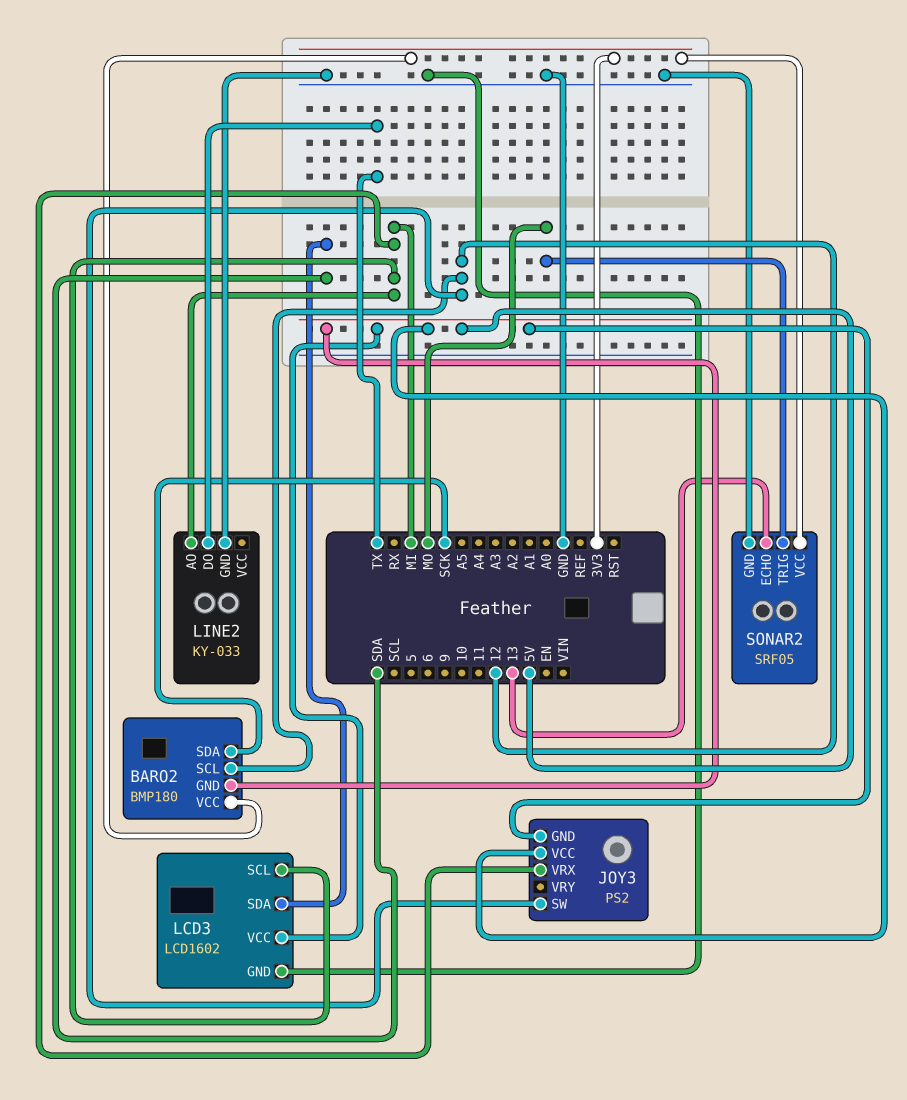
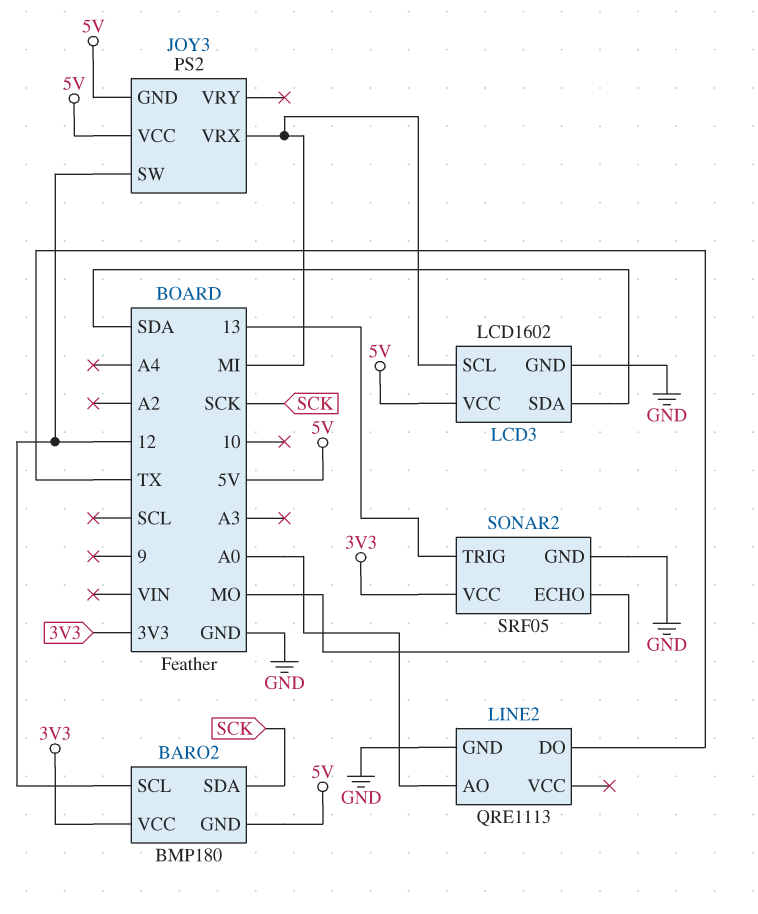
LINE2: KY-033 -> QRE1113
LINE2 pin AO: MI -> A0
SONAR2 pin ECHO: 13 -> MO
SONAR2 pin TRIG: MO -> 13

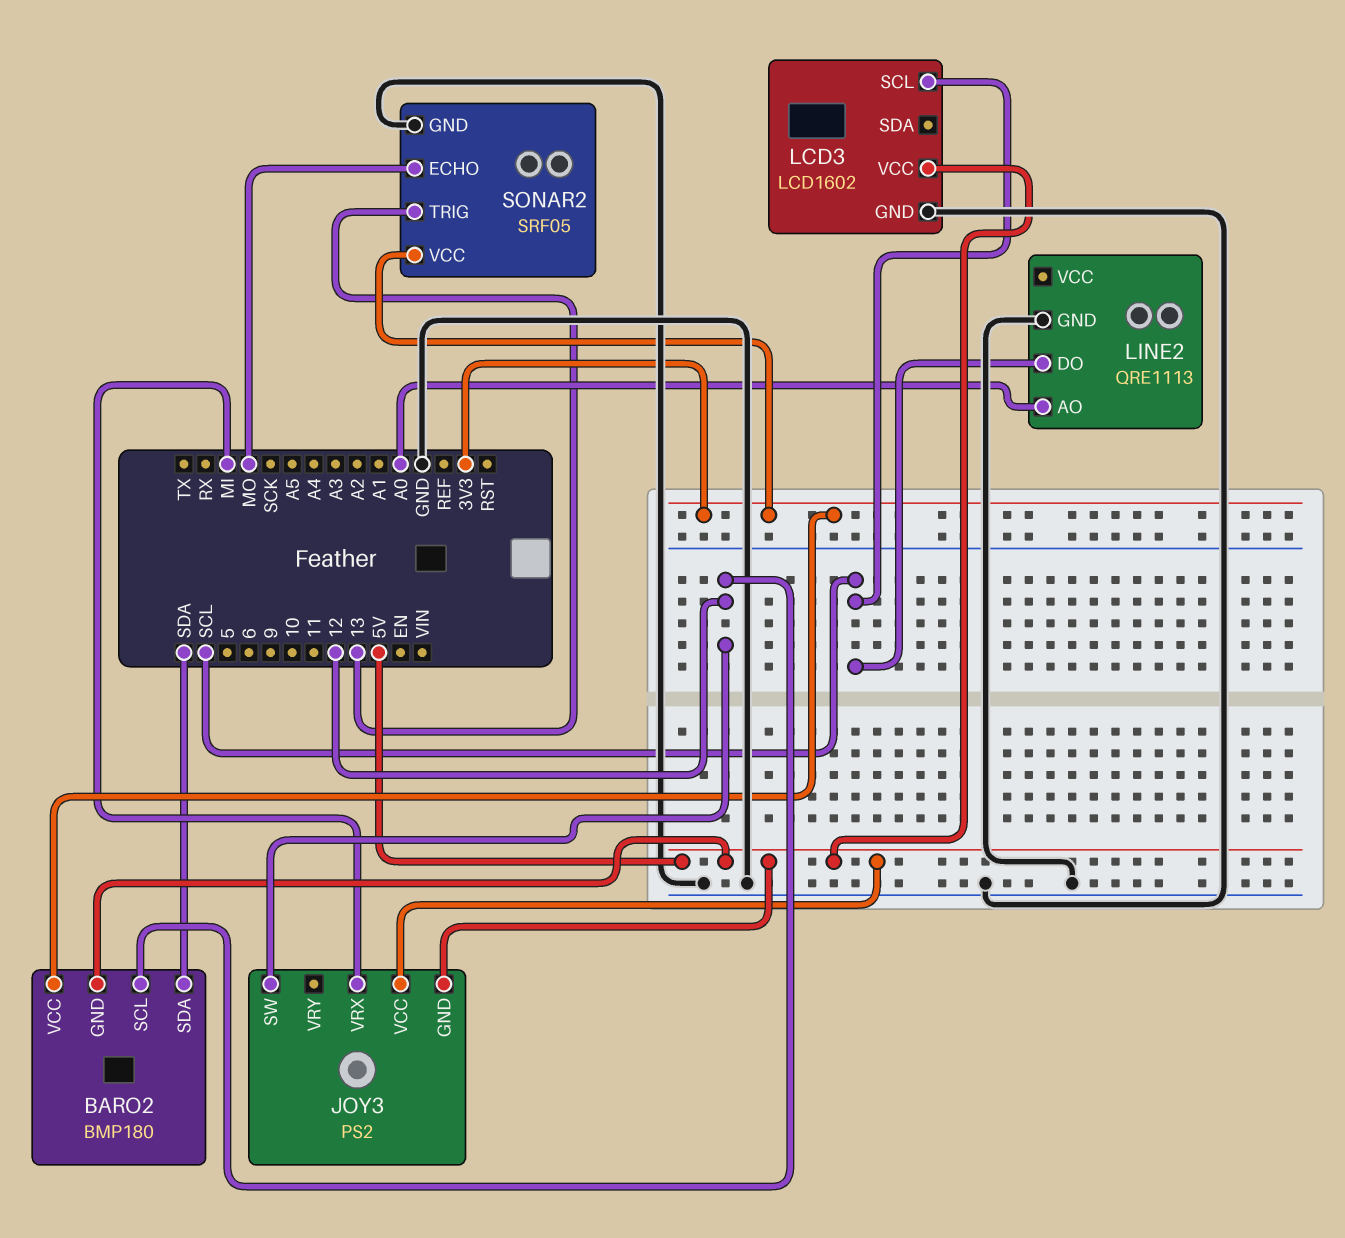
BARO2 pin SDA: SCK -> SDA
LCD3 pin SCL: MI -> SCL
LCD3 pin SDA: SDA -> none
LINE2 pin DO: TX -> SCL

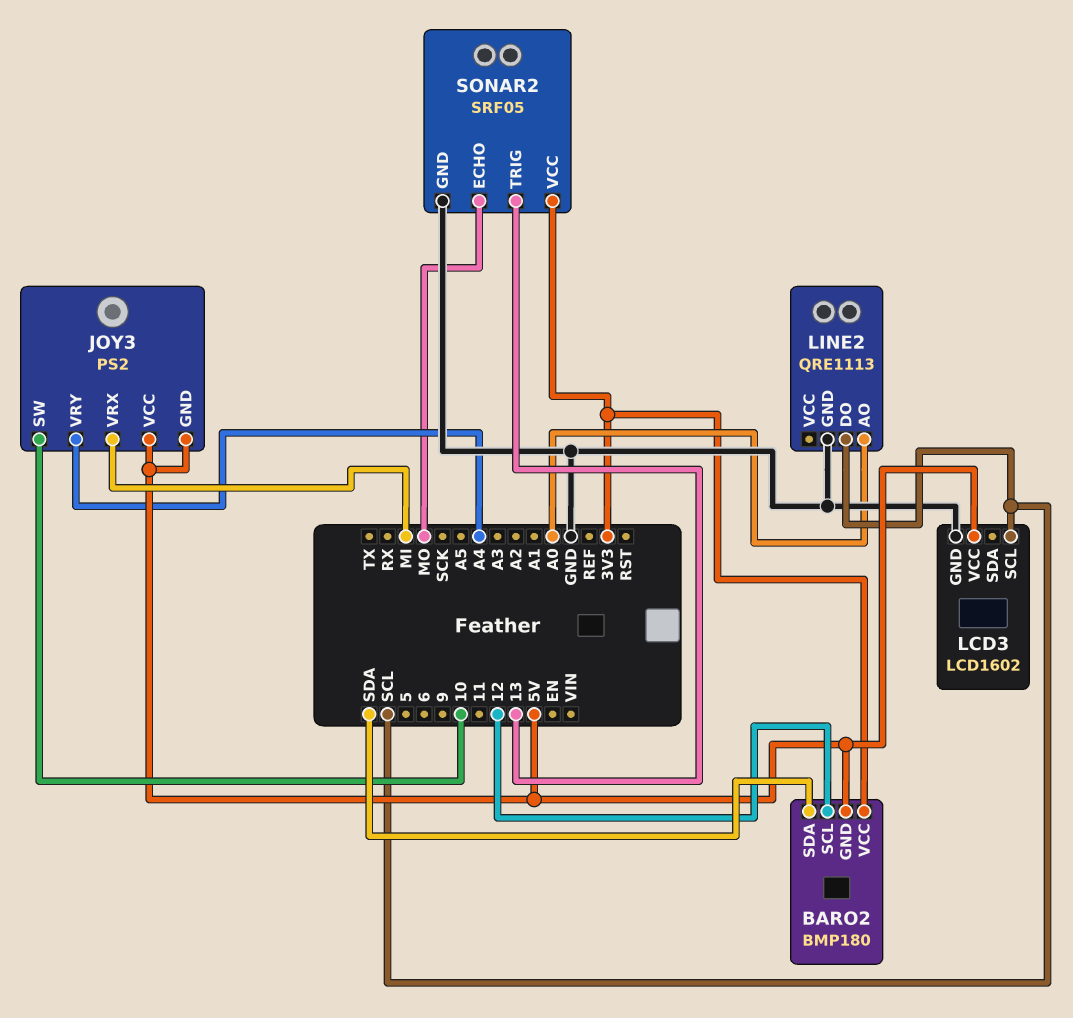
JOY3 pin SW: 12 -> 10
JOY3 pin VRY: none -> A4

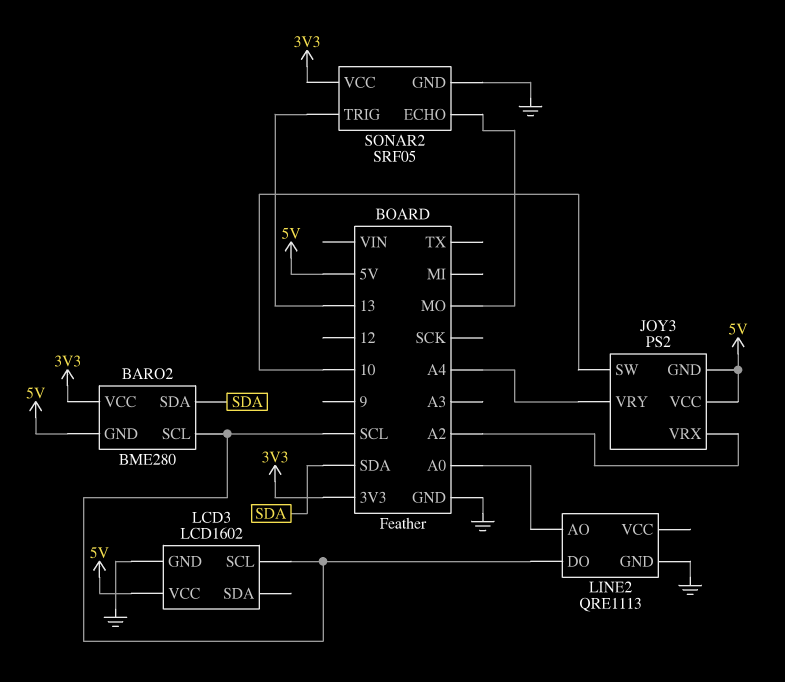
BARO2: BMP180 -> BME280
BARO2 pin SCL: 12 -> SCL
JOY3 pin VRX: MI -> A2

